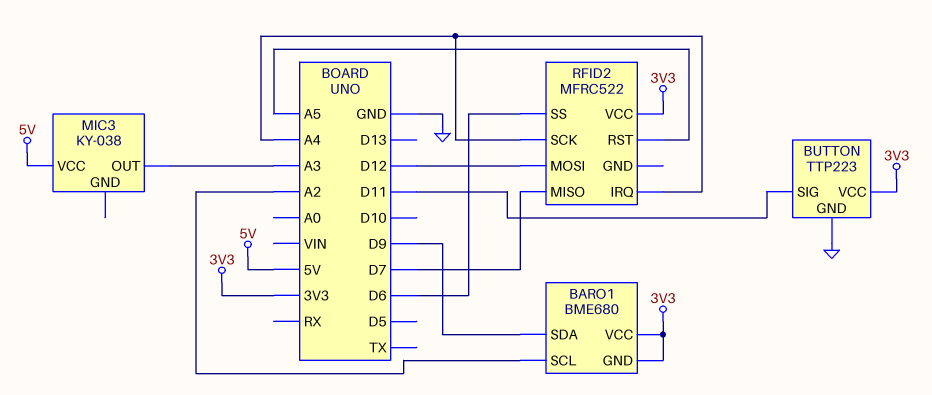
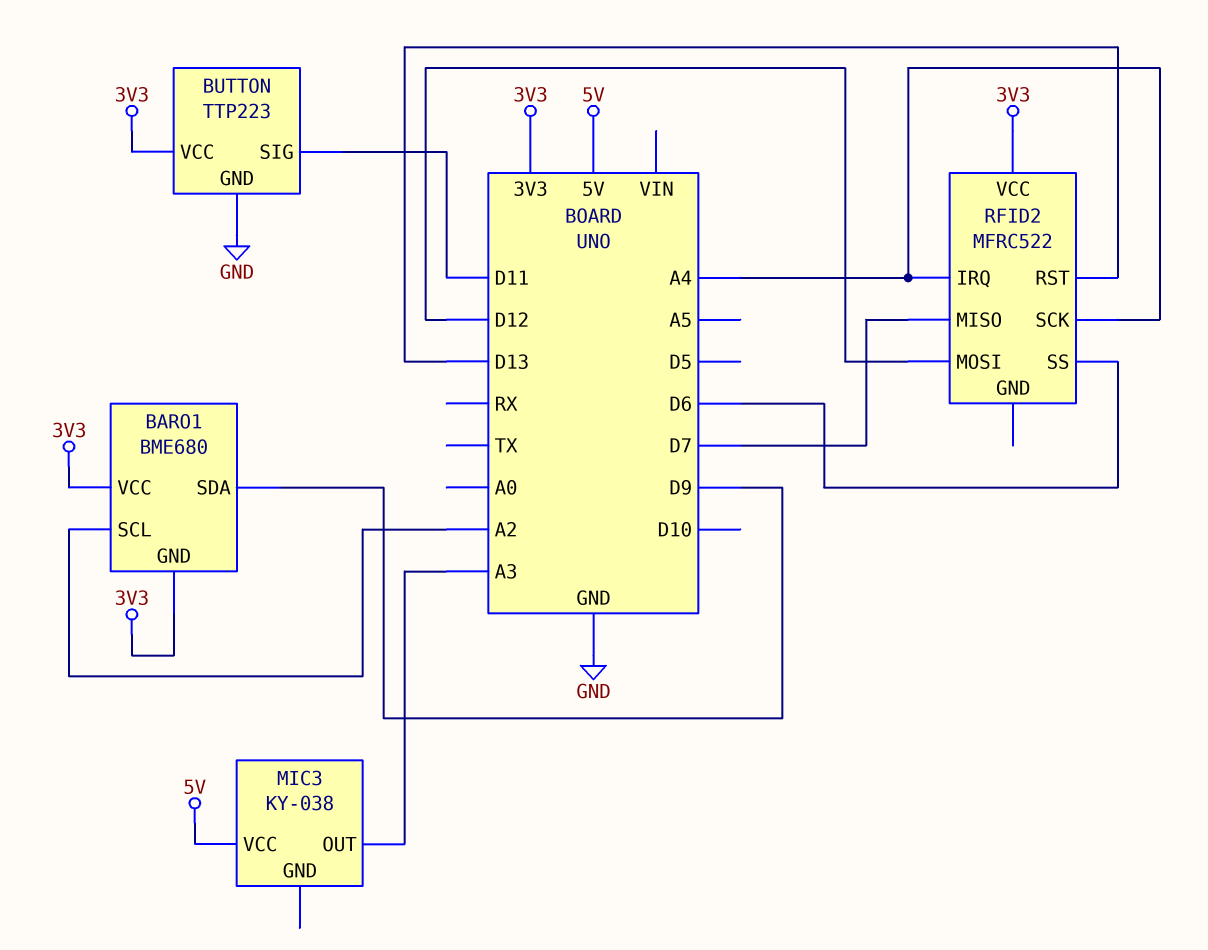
RFID2 pin RST: A5 -> D13

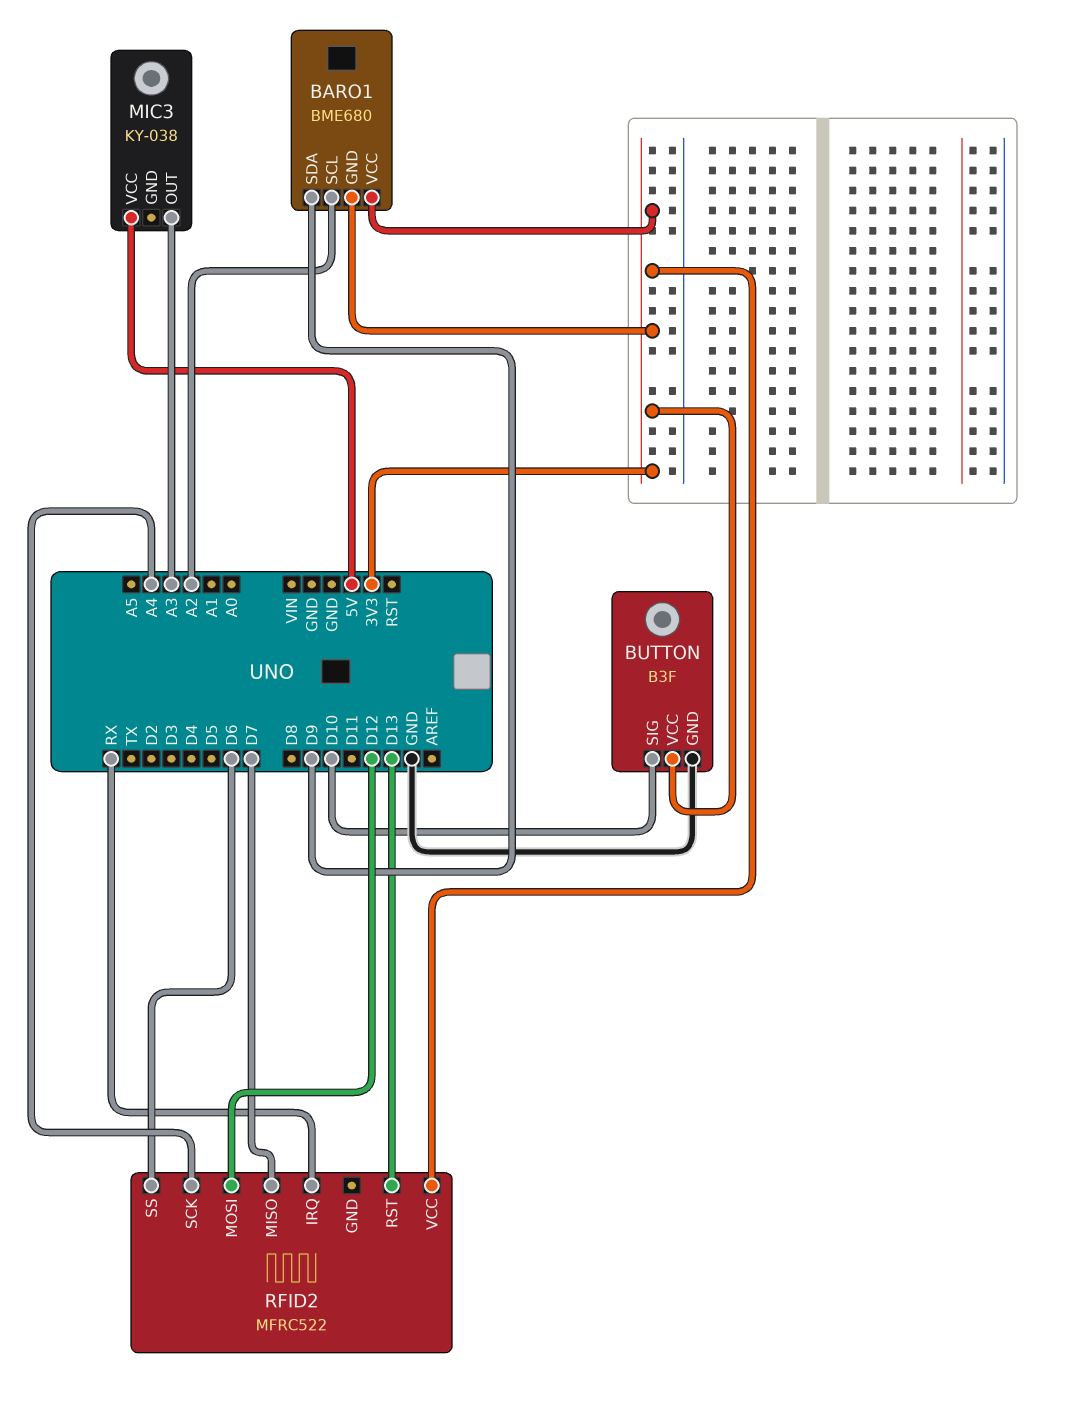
BUTTON: TTP223 -> B3F
BUTTON pin SIG: D11 -> D10
RFID2 pin IRQ: A4 -> RX

